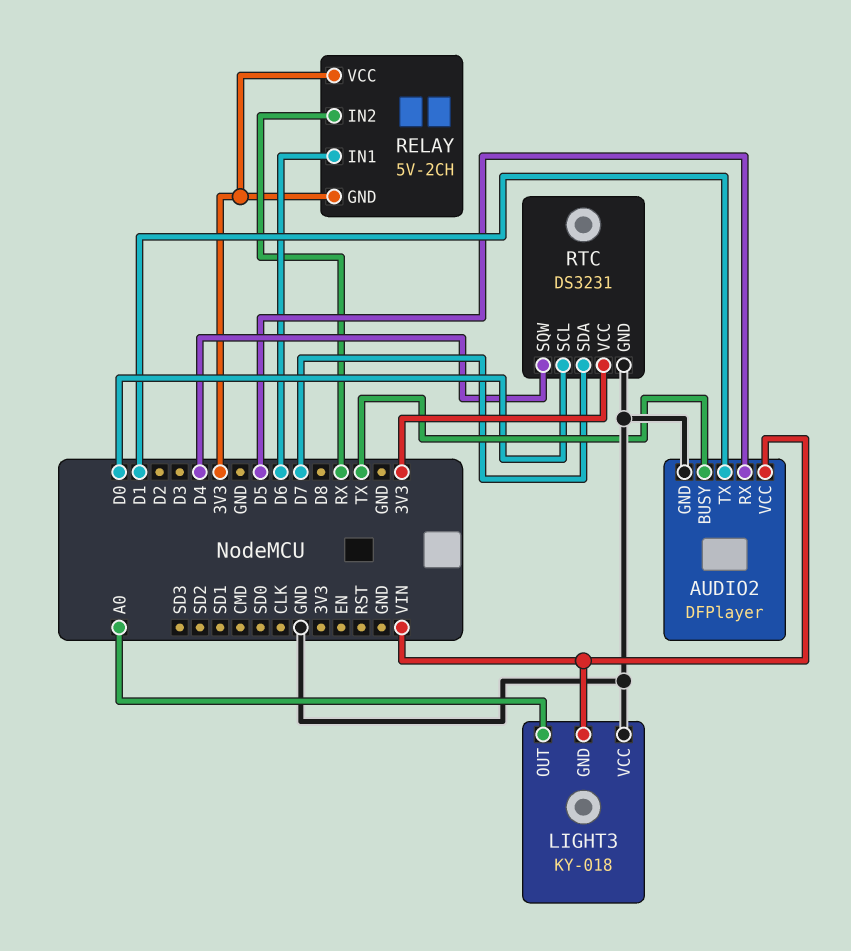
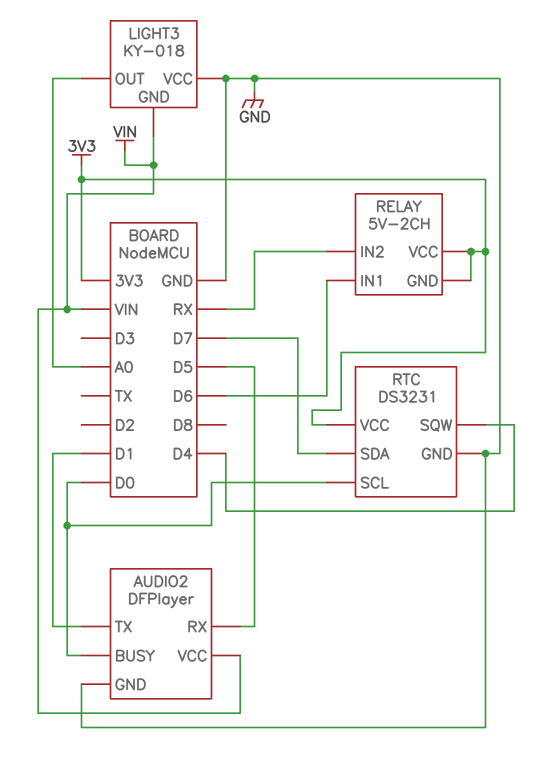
AUDIO2 pin BUSY: TX -> D0

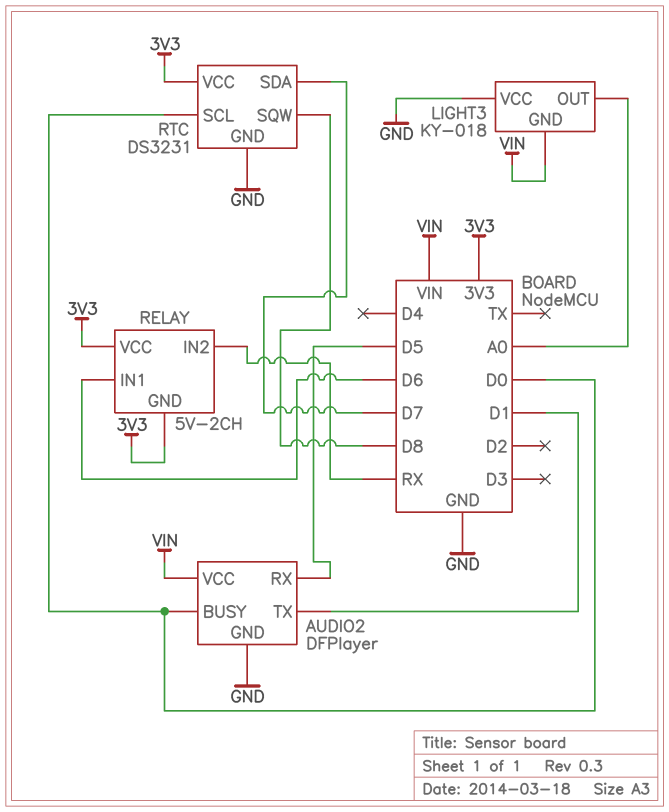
RTC pin SQW: D4 -> D8

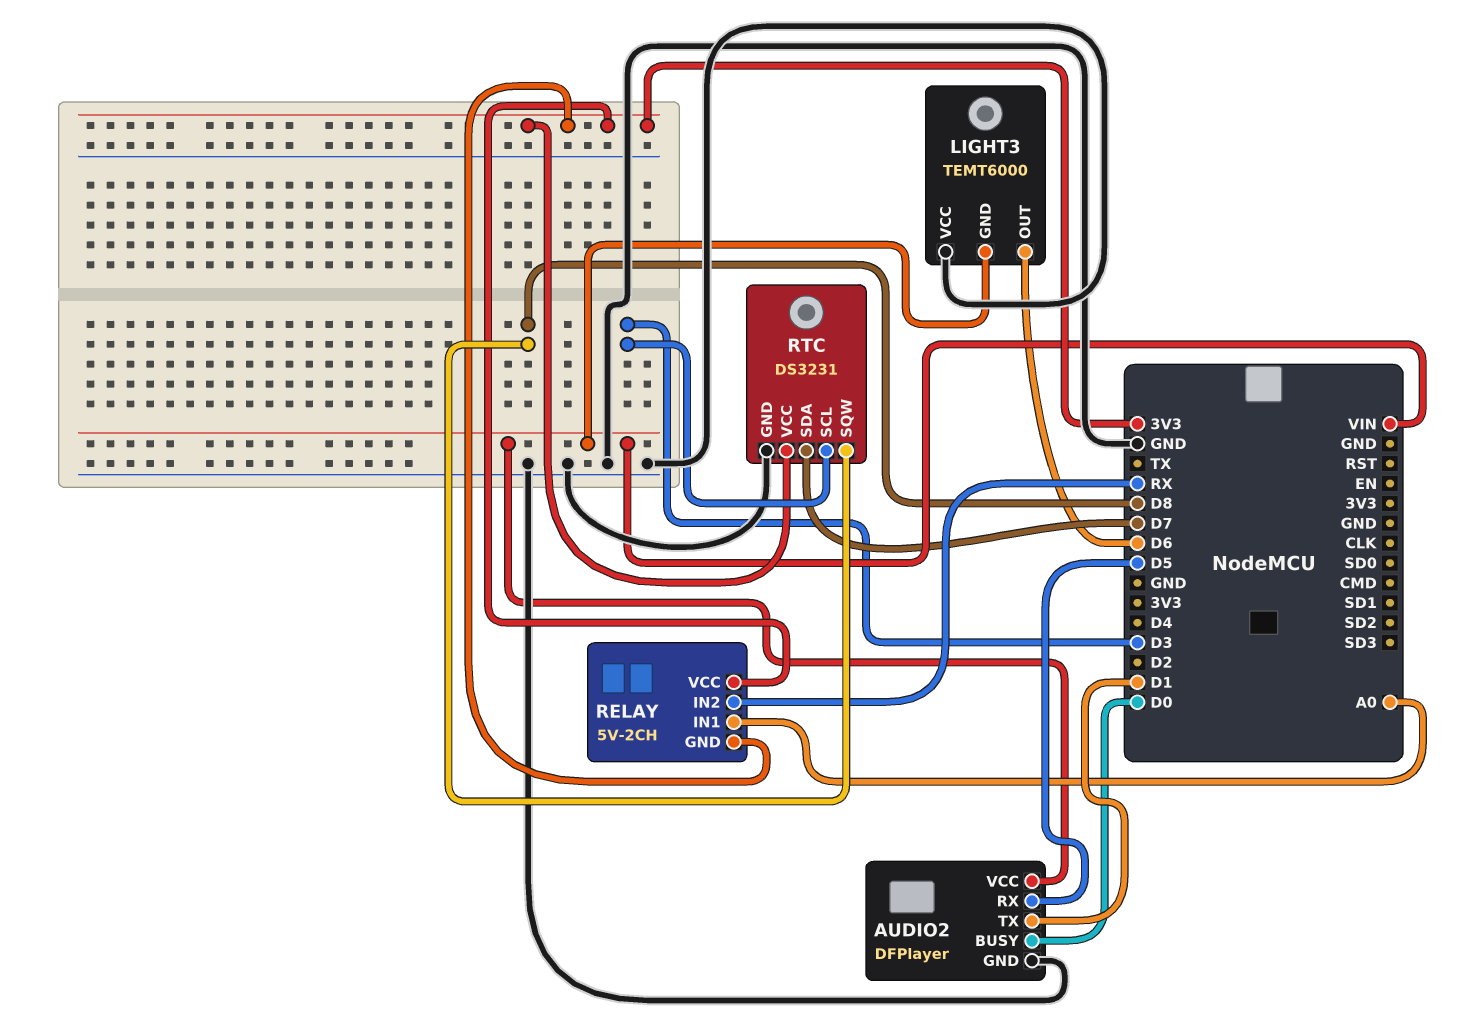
LIGHT3: KY-018 -> TEMT6000
LIGHT3 pin OUT: A0 -> D6
RELAY pin IN1: D6 -> A0
RTC pin SCL: D0 -> D3

